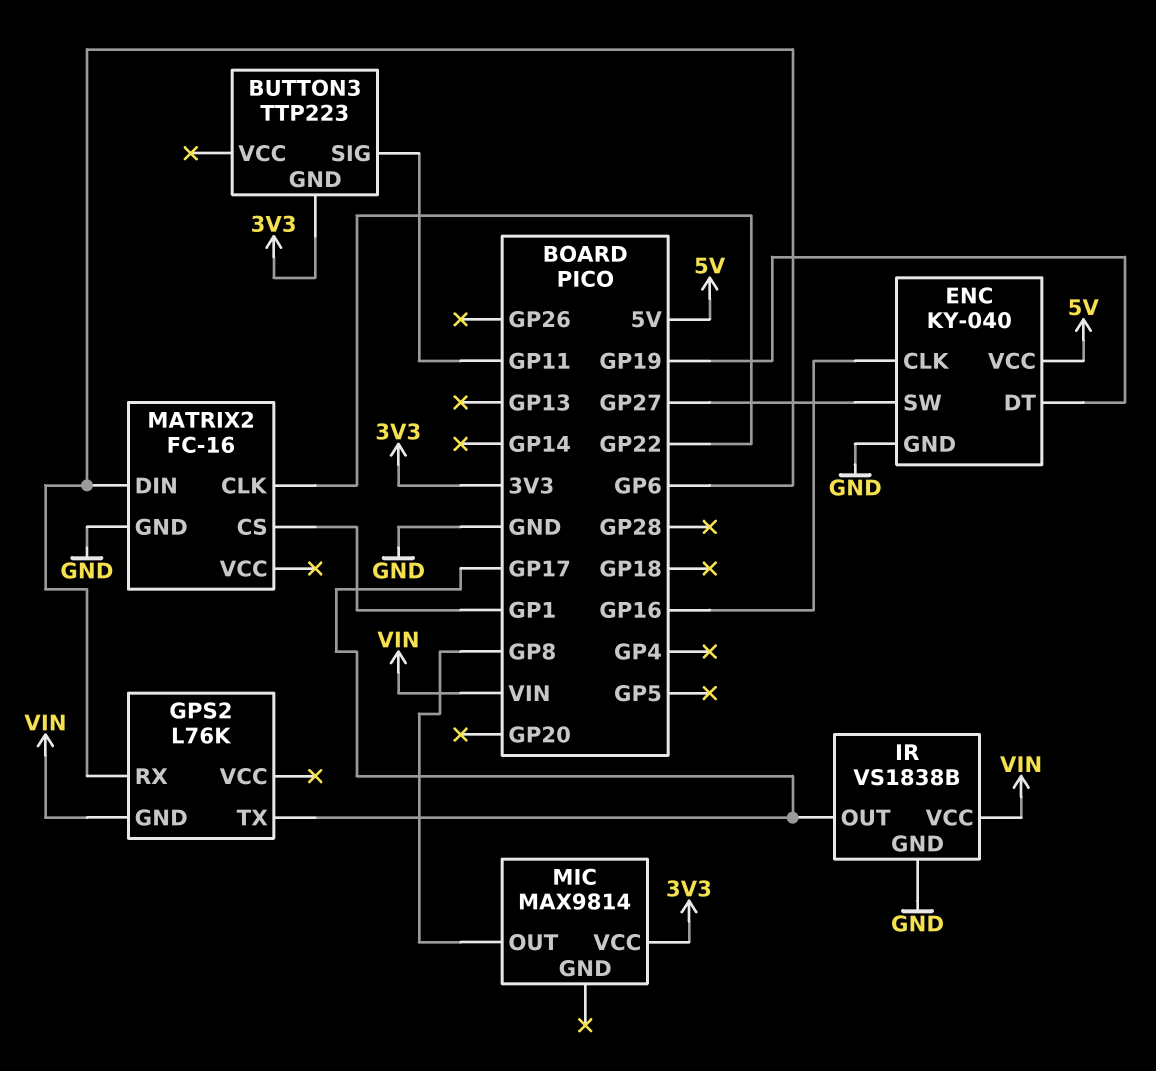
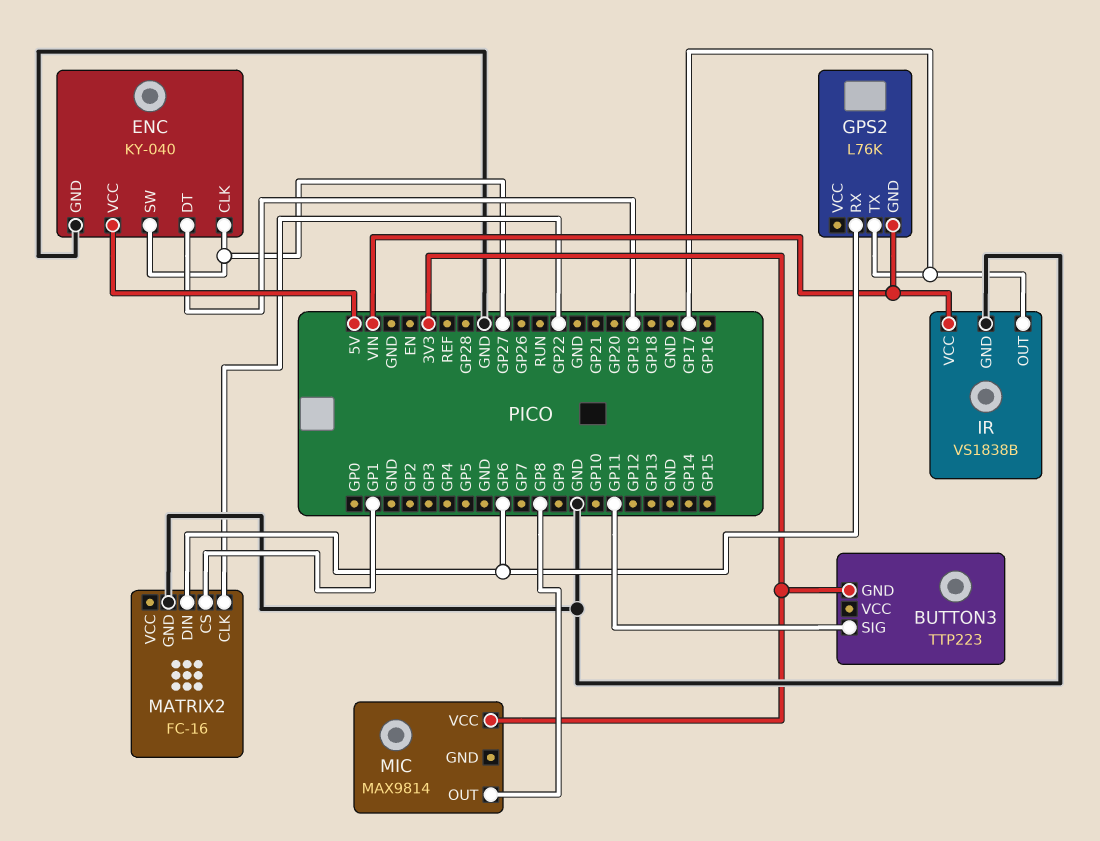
ENC pin CLK: GP16 -> GP27

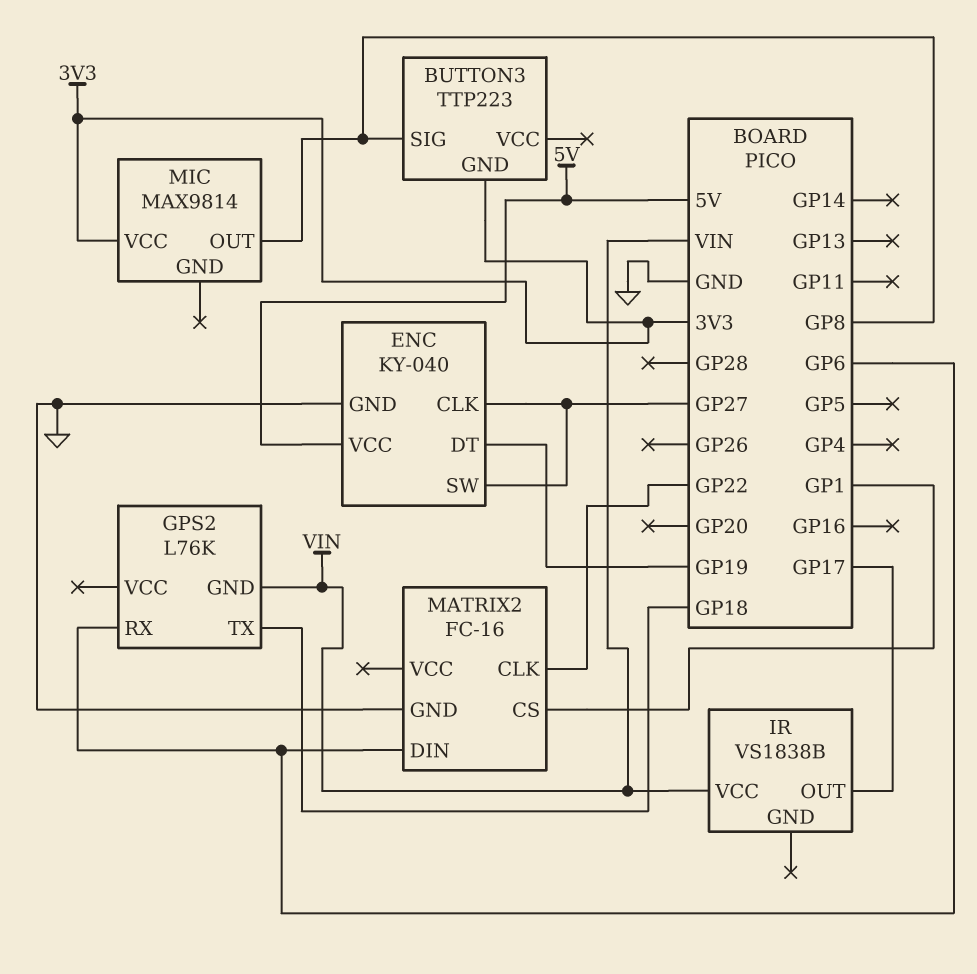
BUTTON3 pin SIG: GP11 -> GP8
GPS2 pin TX: GP17 -> GP18
IR pin GND: GND -> none

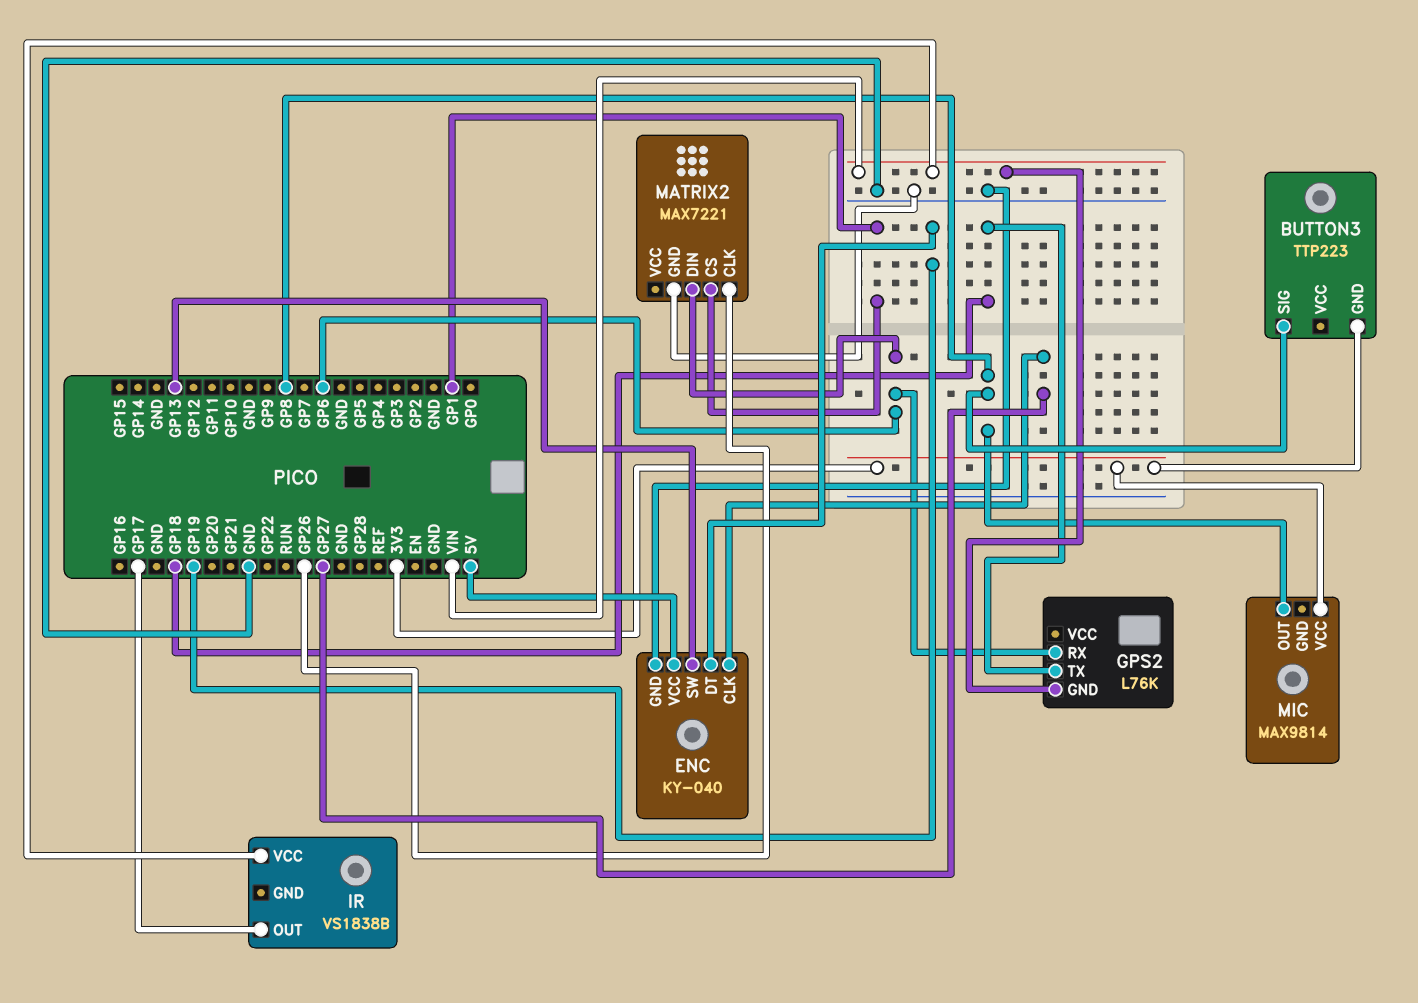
ENC pin SW: GP27 -> GP13
MATRIX2: FC-16 -> MAX7221
MATRIX2 pin CLK: GP22 -> GP26

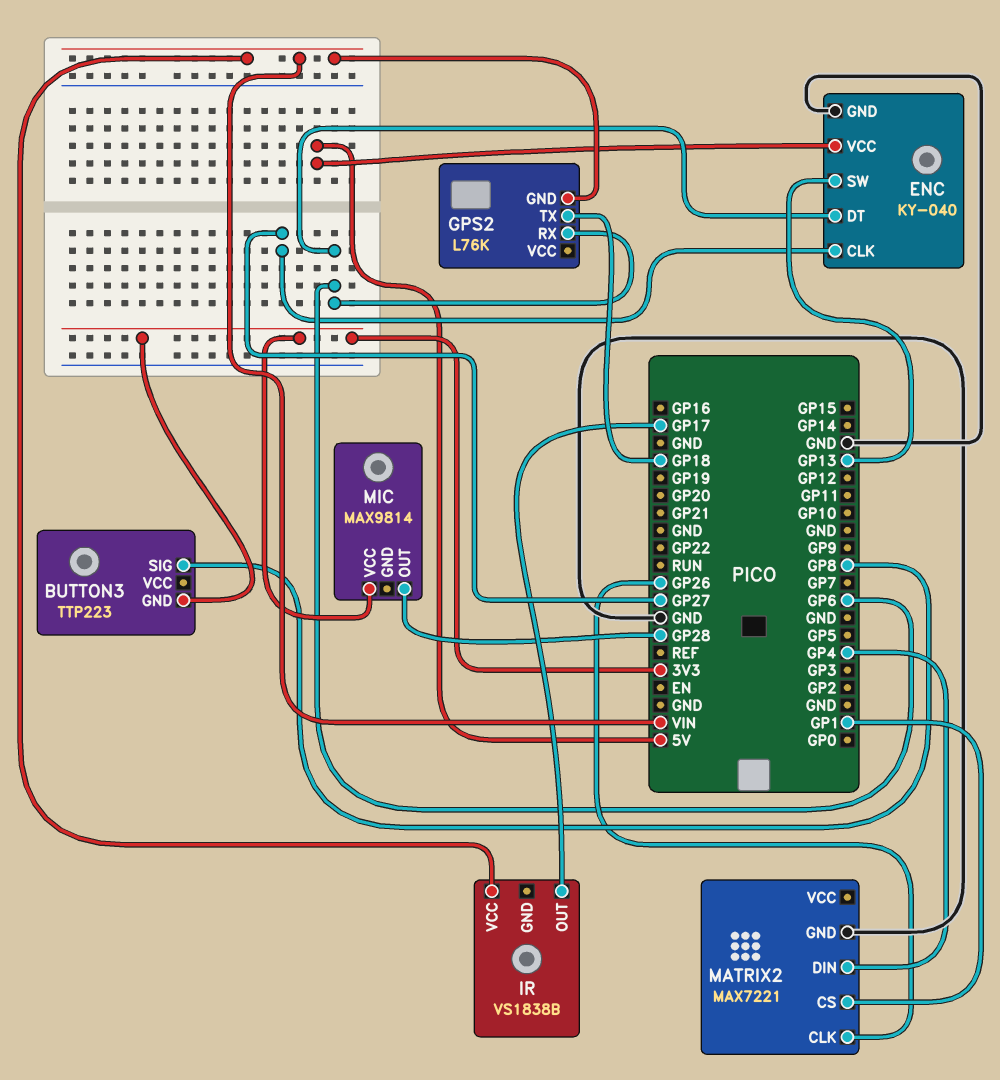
ENC pin DT: GP19 -> GP6
MATRIX2 pin DIN: GP6 -> GP4
MIC pin OUT: GP8 -> GP28

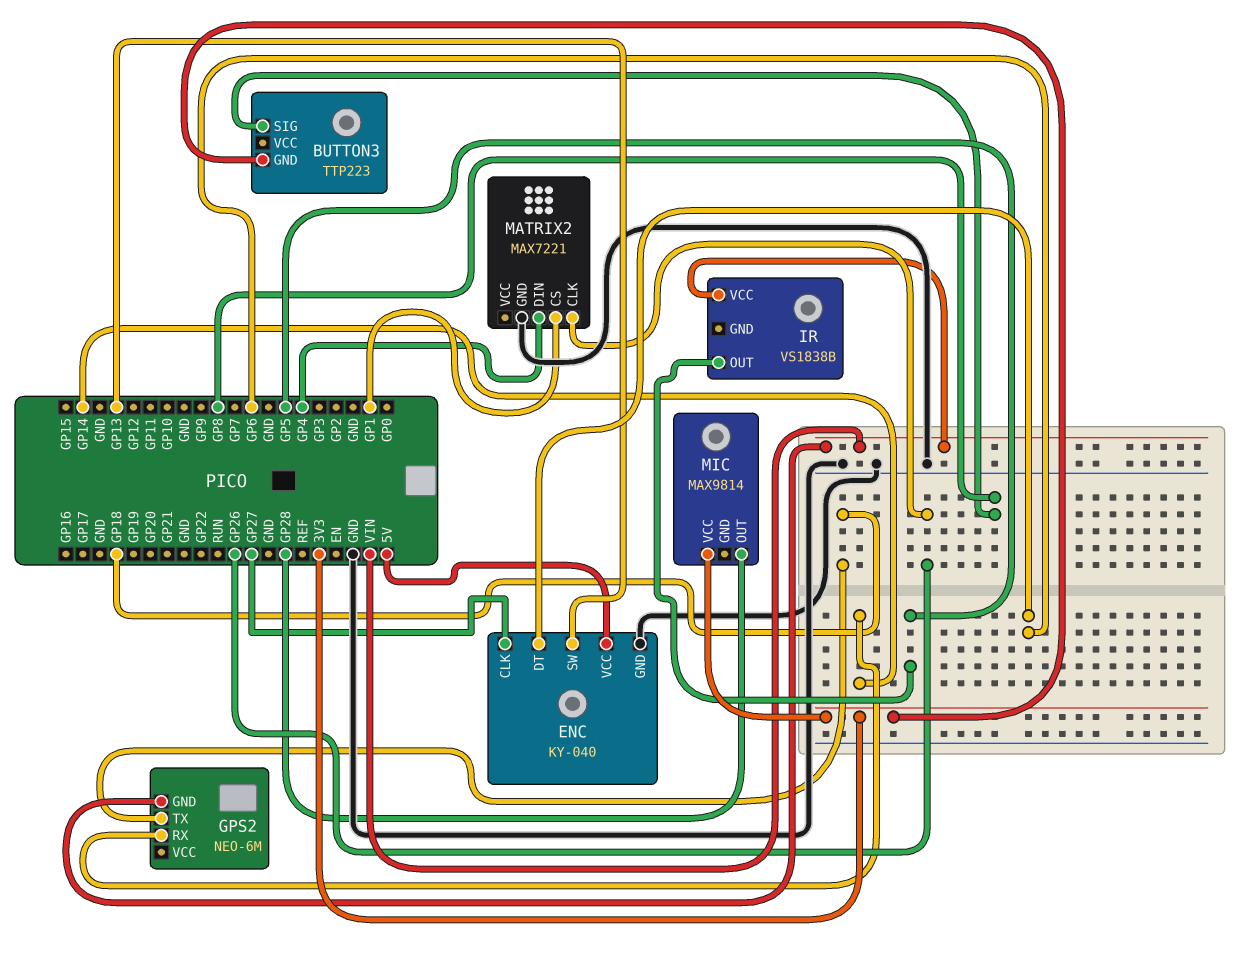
GPS2: L76K -> NEO-6M
GPS2 pin RX: GP6 -> GP14
IR pin OUT: GP17 -> GP5

